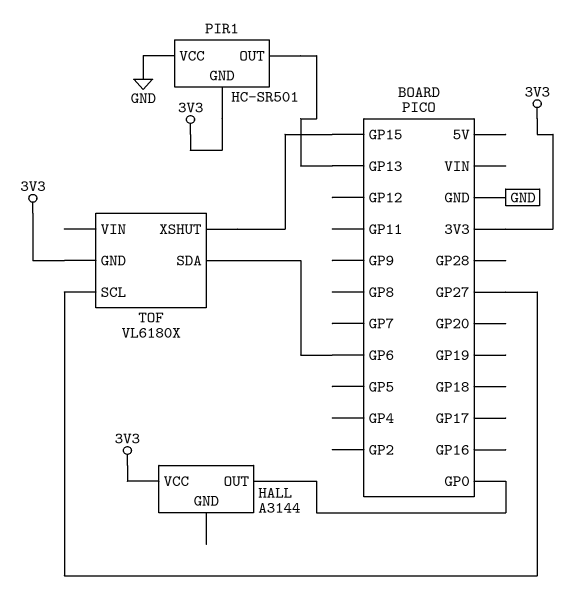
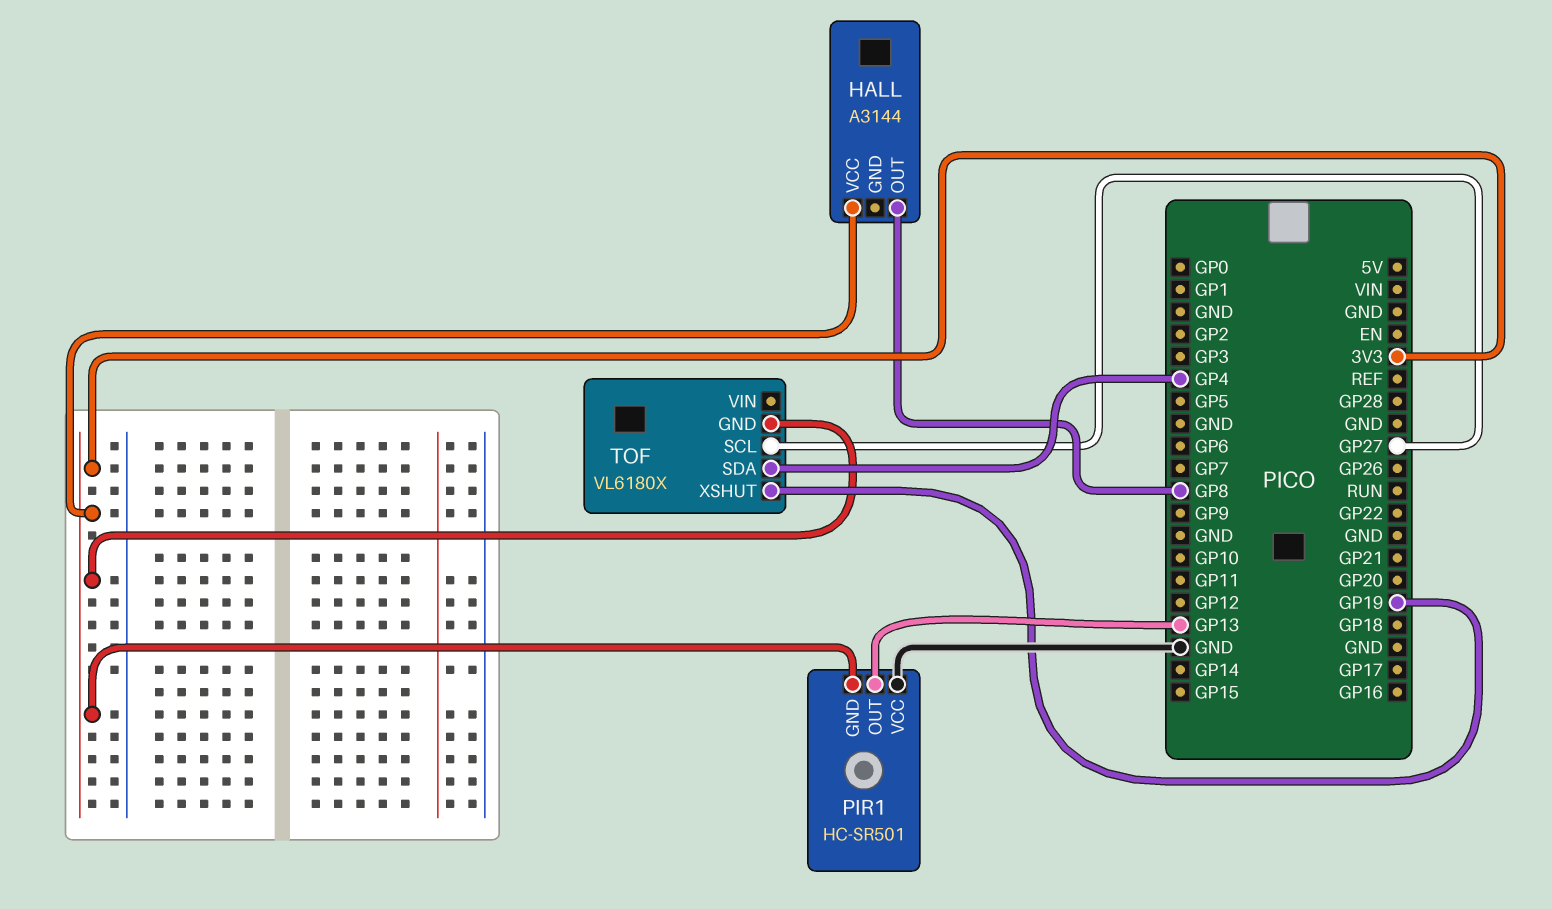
HALL pin OUT: GP0 -> GP8
TOF pin SDA: GP6 -> GP4
TOF pin XSHUT: GP15 -> GP19

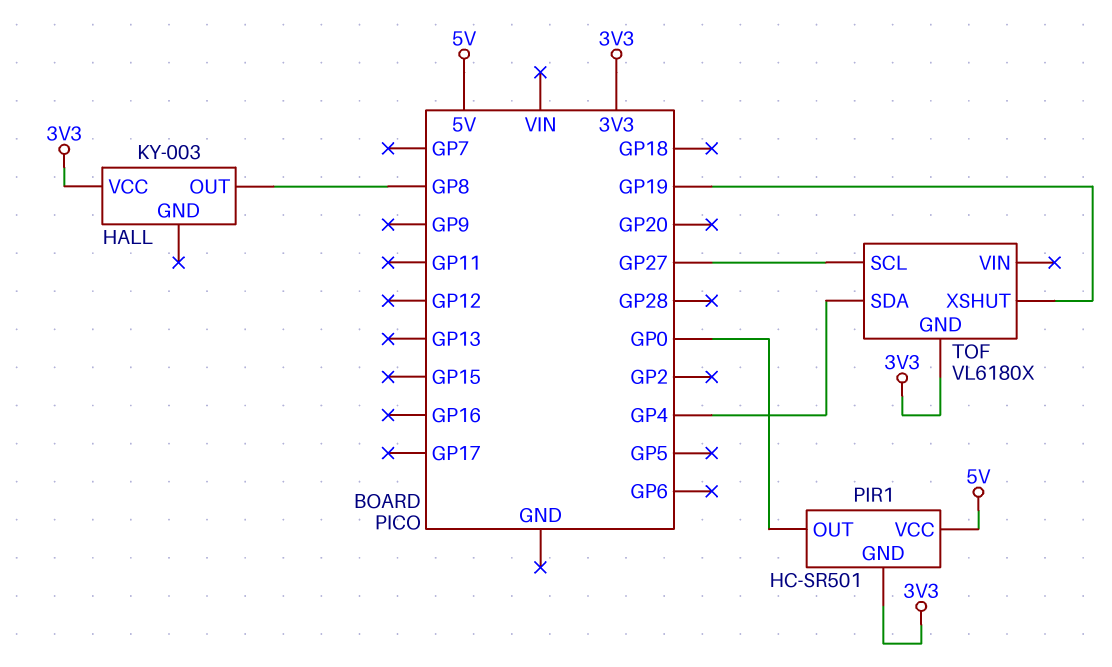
HALL: A3144 -> KY-003
PIR1 pin OUT: GP13 -> GP0
PIR1 pin VCC: GND -> 5V

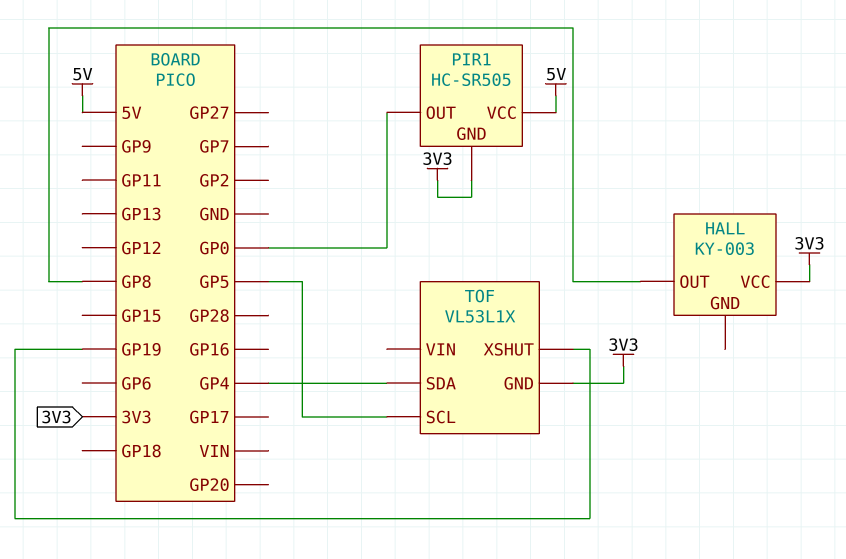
PIR1: HC-SR501 -> HC-SR505
TOF: VL6180X -> VL53L1X
TOF pin SCL: GP27 -> GP5

